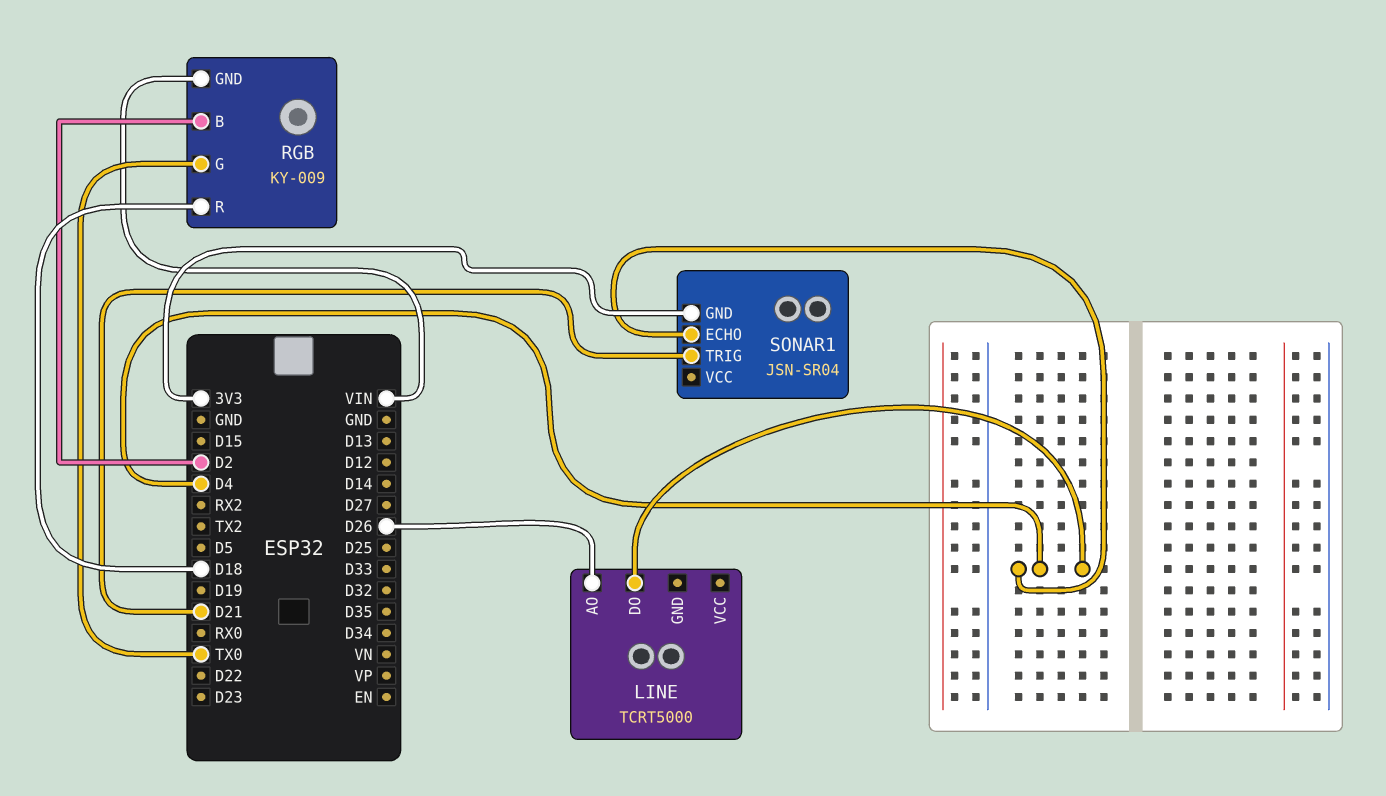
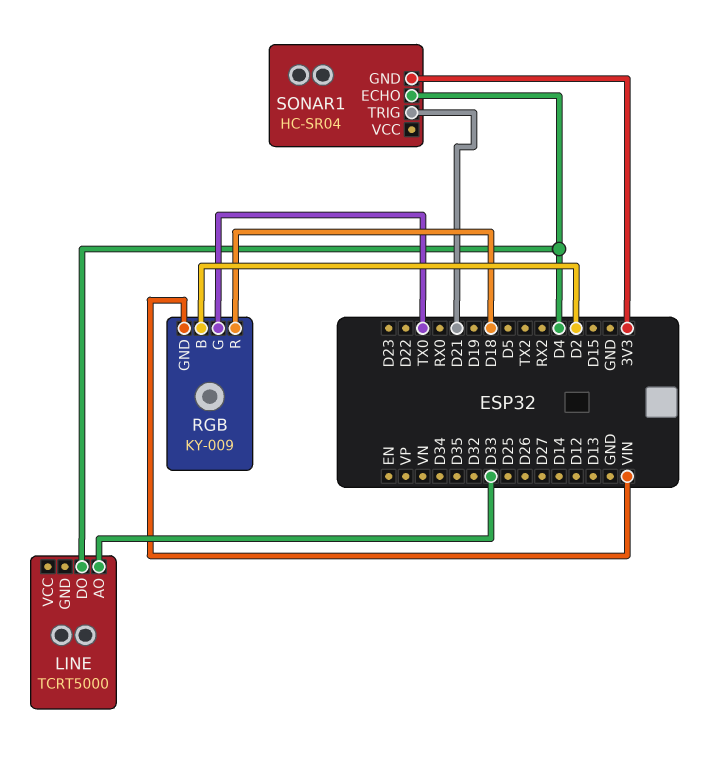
LINE pin AO: D26 -> D33
SONAR1: JSN-SR04 -> HC-SR04

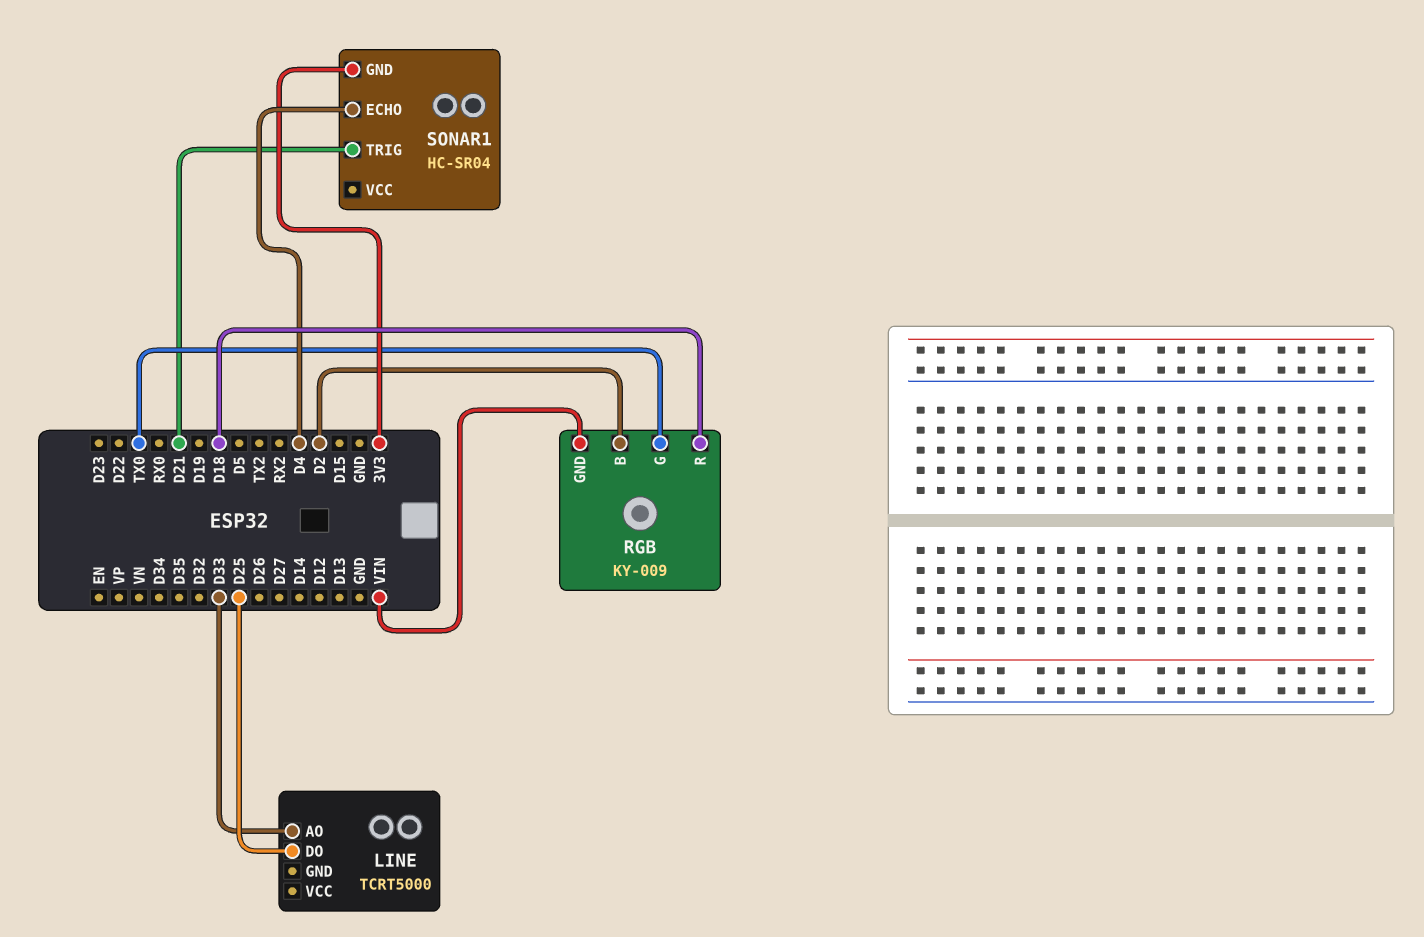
LINE pin DO: D4 -> D25

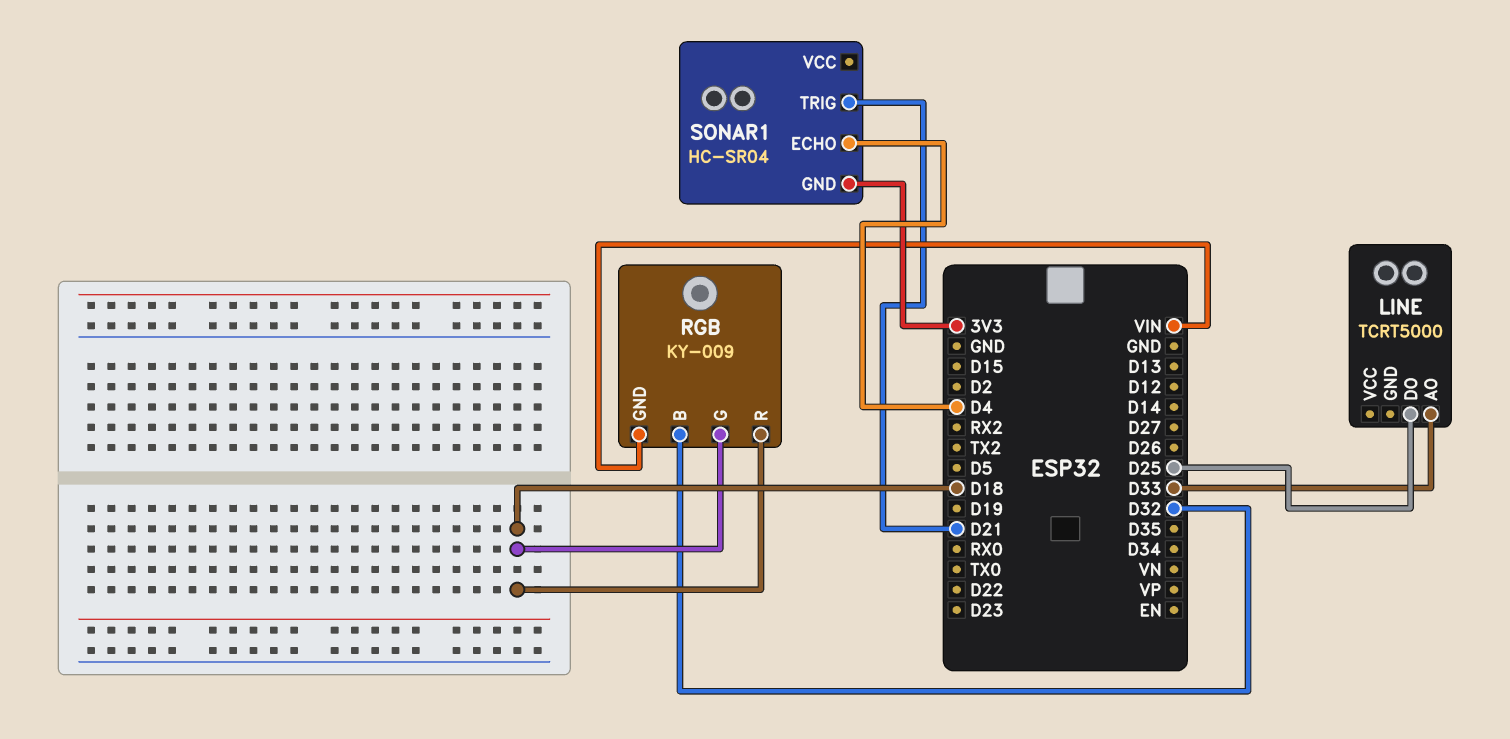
RGB pin B: D2 -> D32
RGB pin G: TX0 -> D18

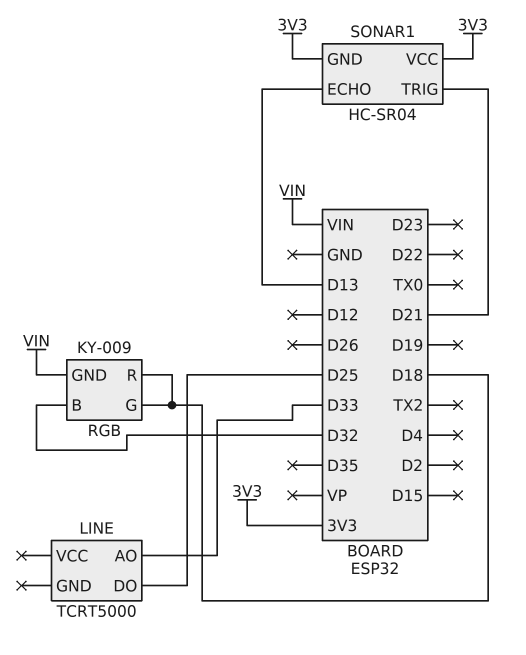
SONAR1 pin ECHO: D4 -> D13
SONAR1 pin VCC: none -> 3V3

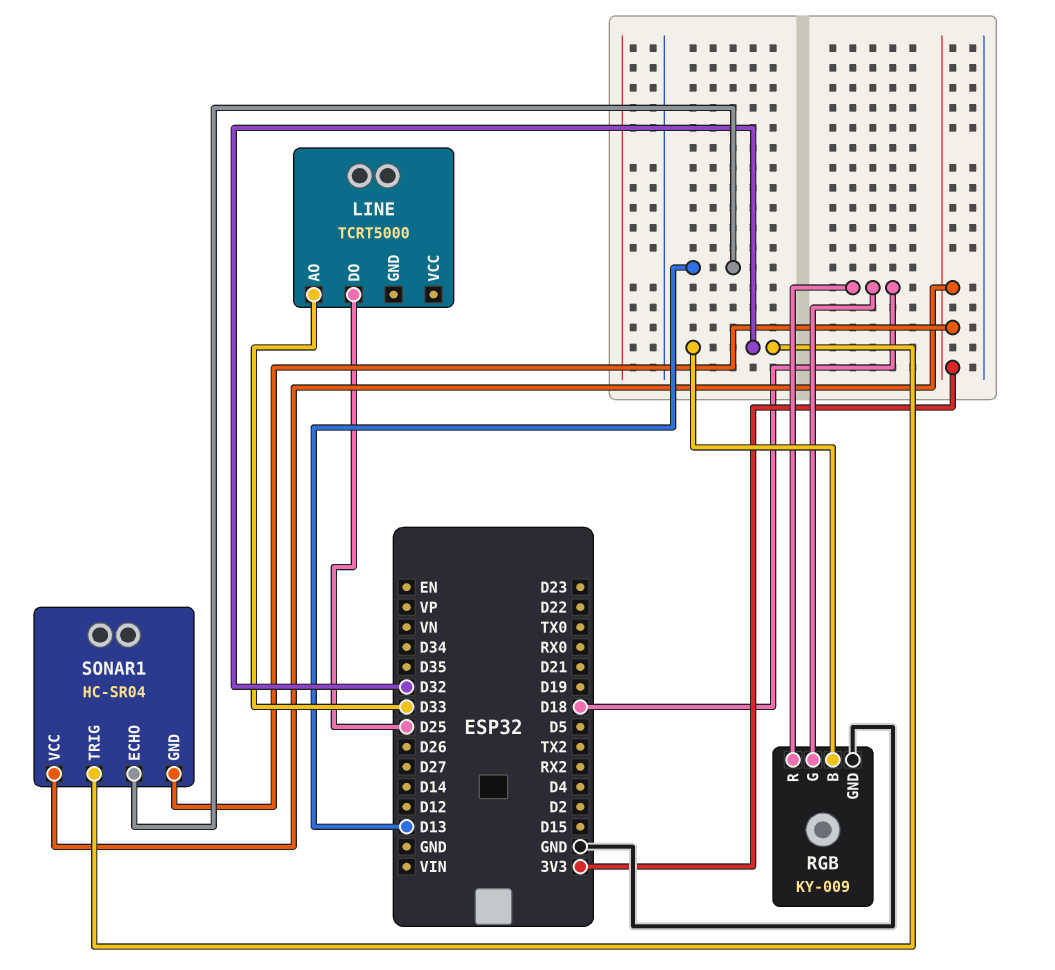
RGB pin GND: VIN -> GND
SONAR1 pin TRIG: D21 -> D32

